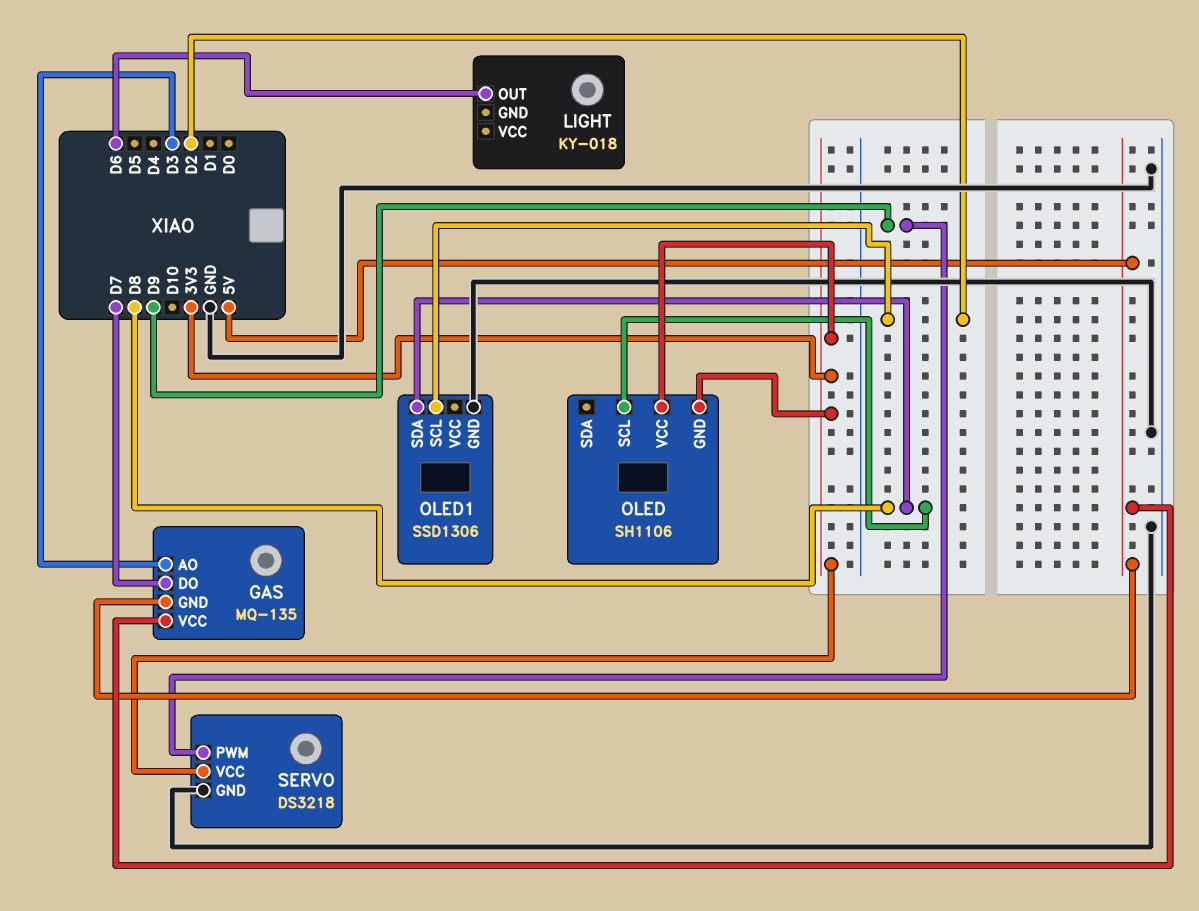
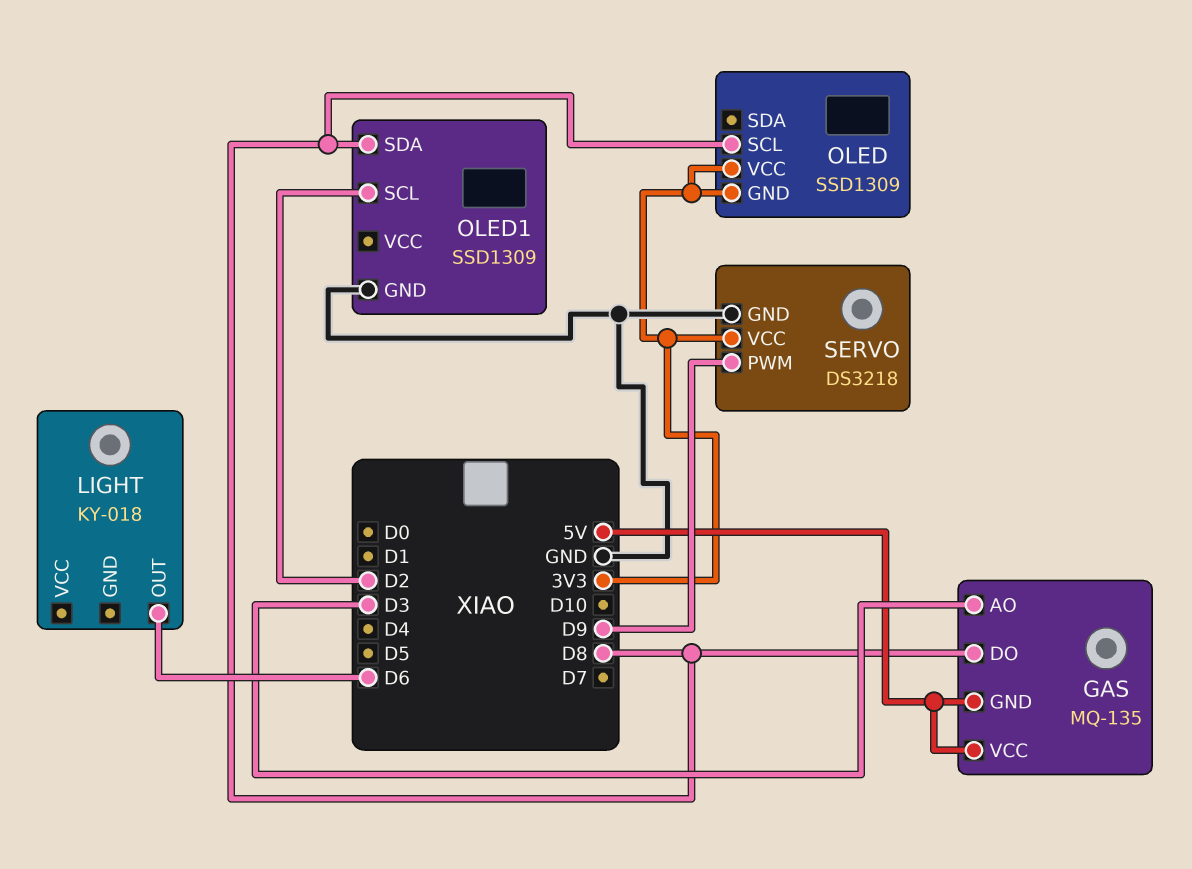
GAS pin DO: D7 -> D8
OLED: SH1106 -> SSD1309
OLED1: SSD1306 -> SSD1309

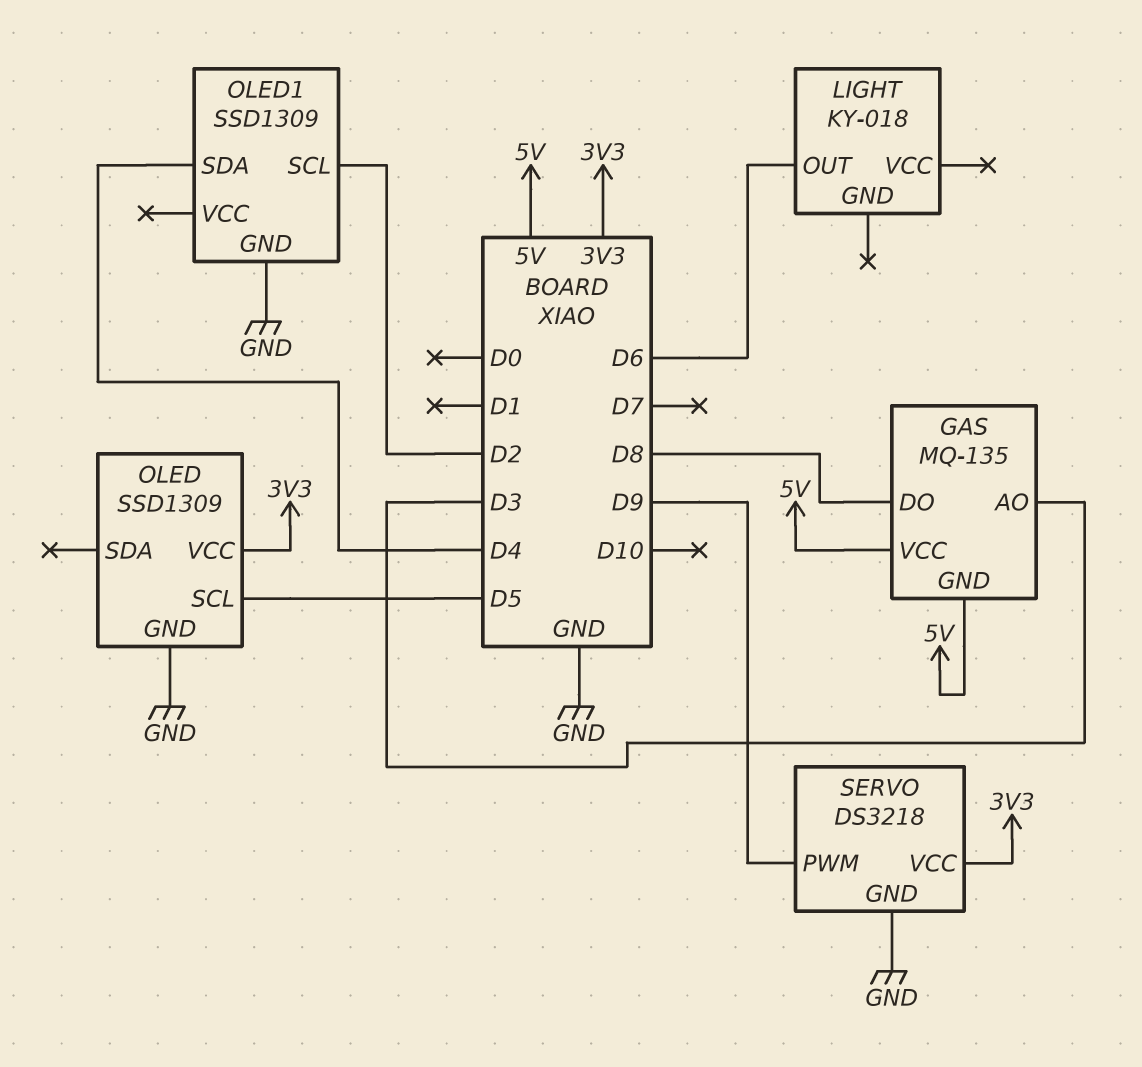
OLED pin GND: 3V3 -> GND
OLED pin SCL: D8 -> D5
OLED1 pin SDA: D8 -> D4

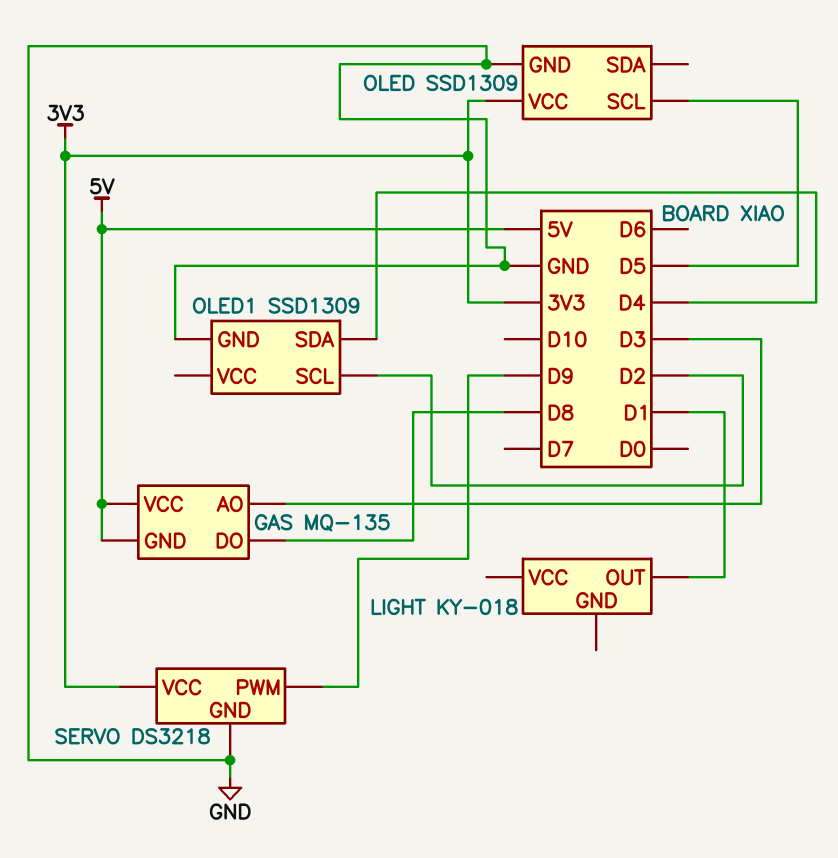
LIGHT pin OUT: D6 -> D1

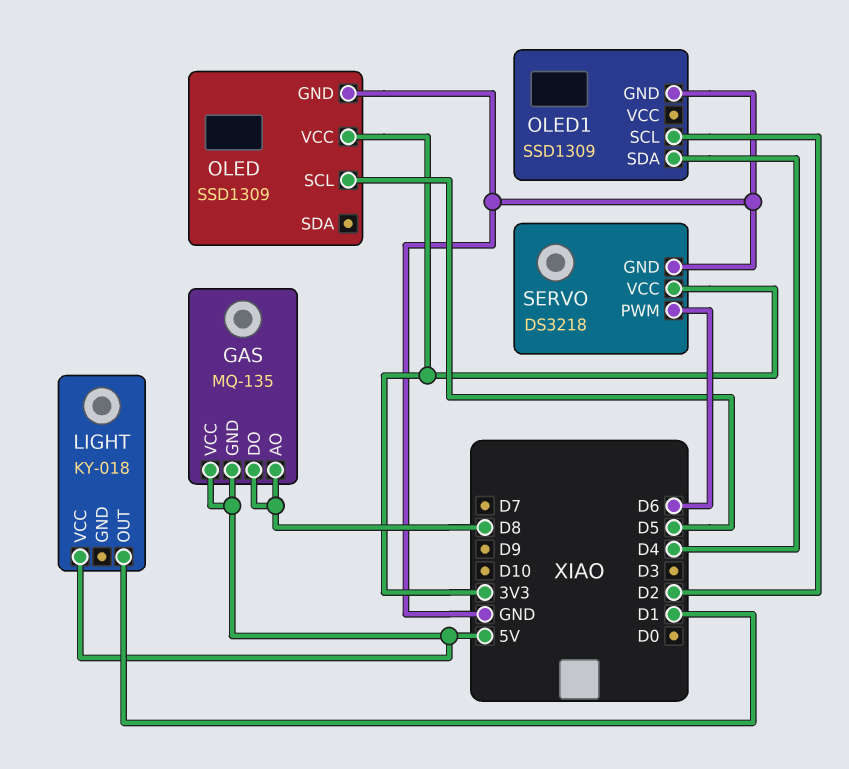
GAS pin AO: D3 -> D8
LIGHT pin VCC: none -> 5V
SERVO pin PWM: D9 -> D6

